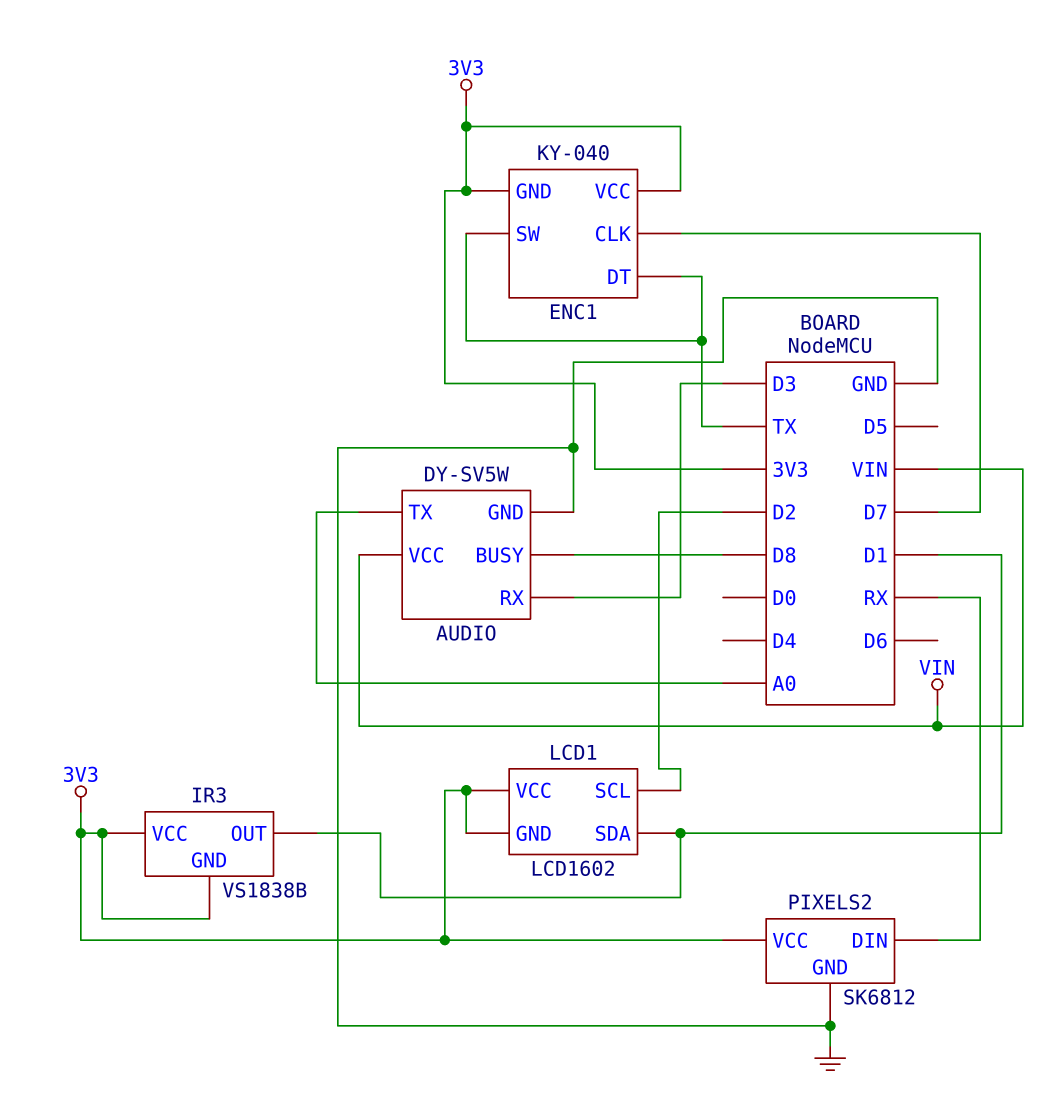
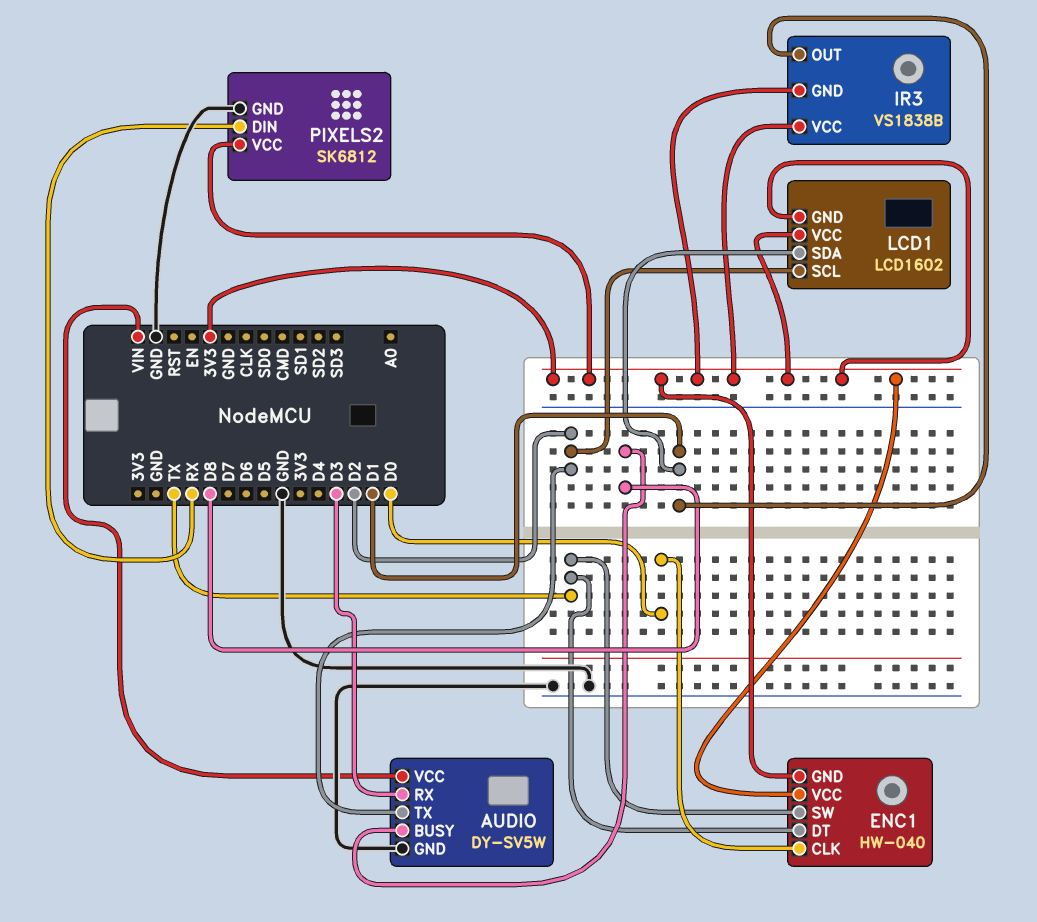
AUDIO pin TX: A0 -> D2
ENC1: KY-040 -> HW-040
ENC1 pin CLK: D7 -> D0

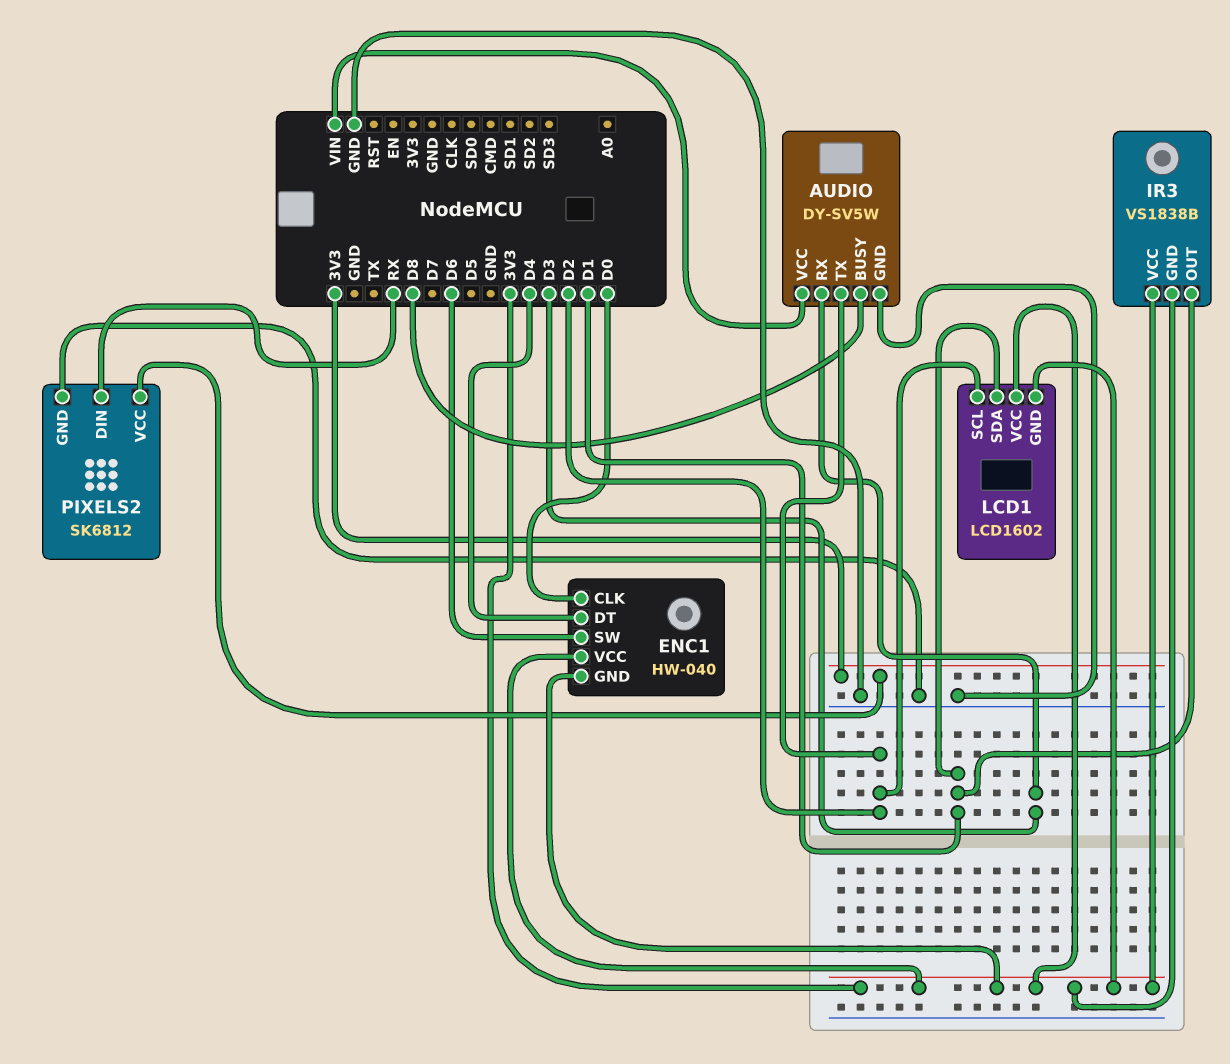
ENC1 pin DT: TX -> D4
ENC1 pin SW: TX -> D6

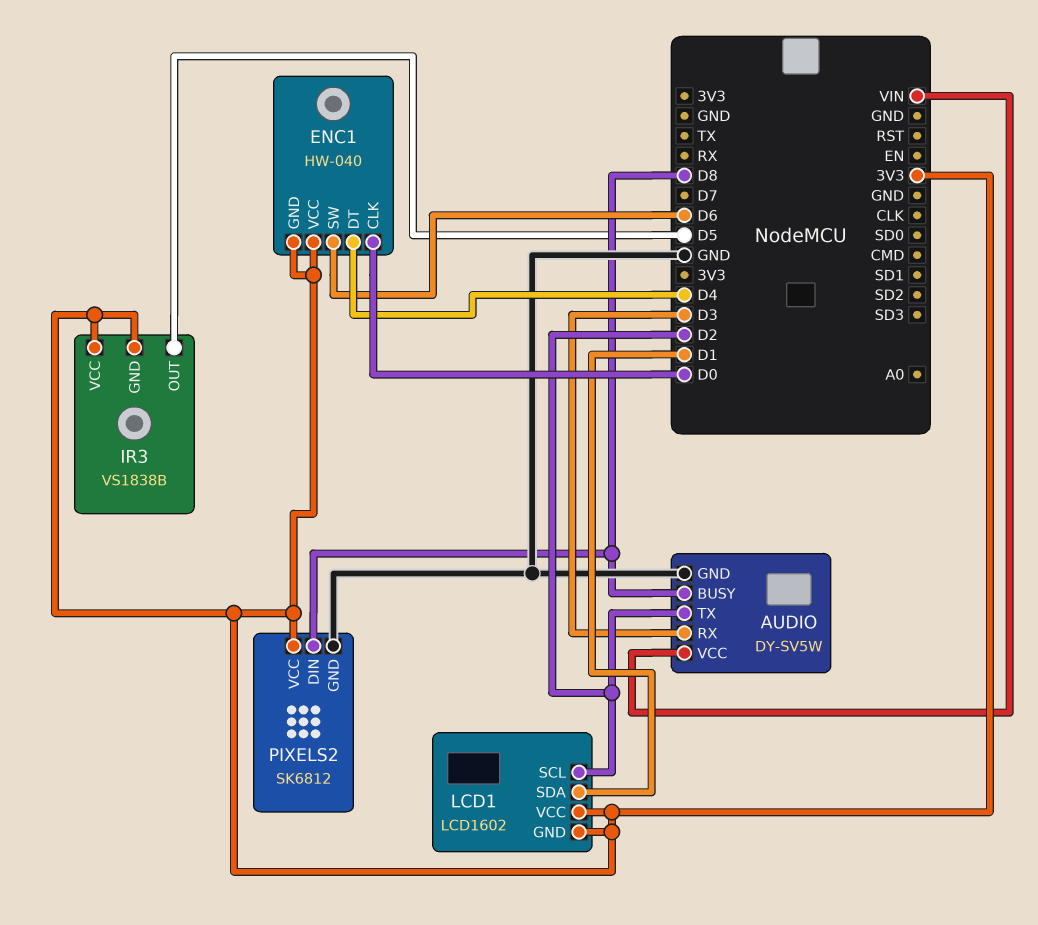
IR3 pin OUT: D1 -> D5
PIXELS2 pin DIN: RX -> D8

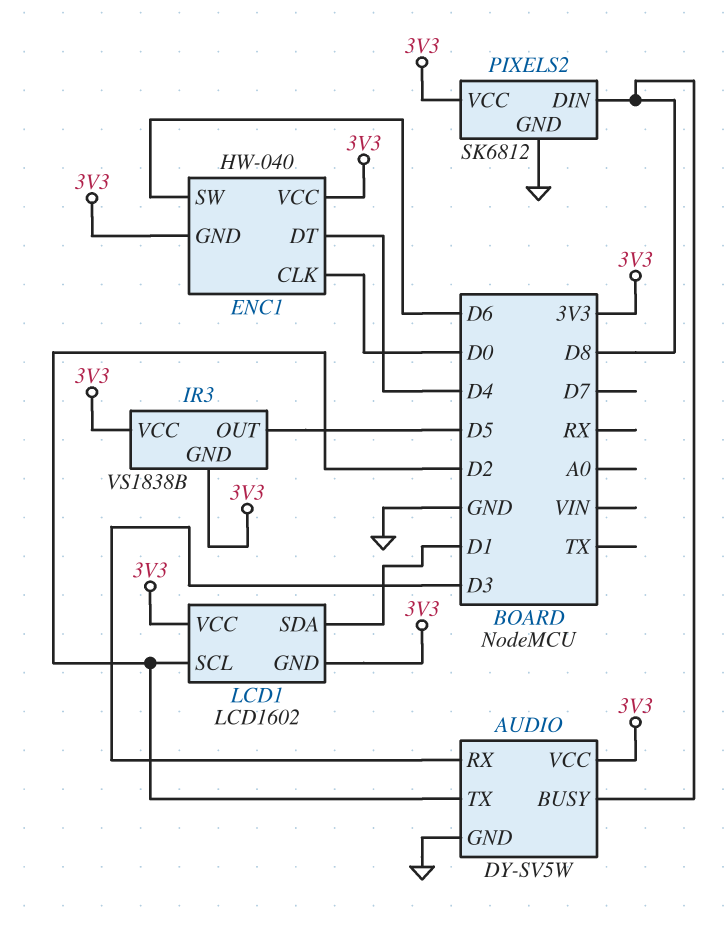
AUDIO pin VCC: VIN -> 3V3

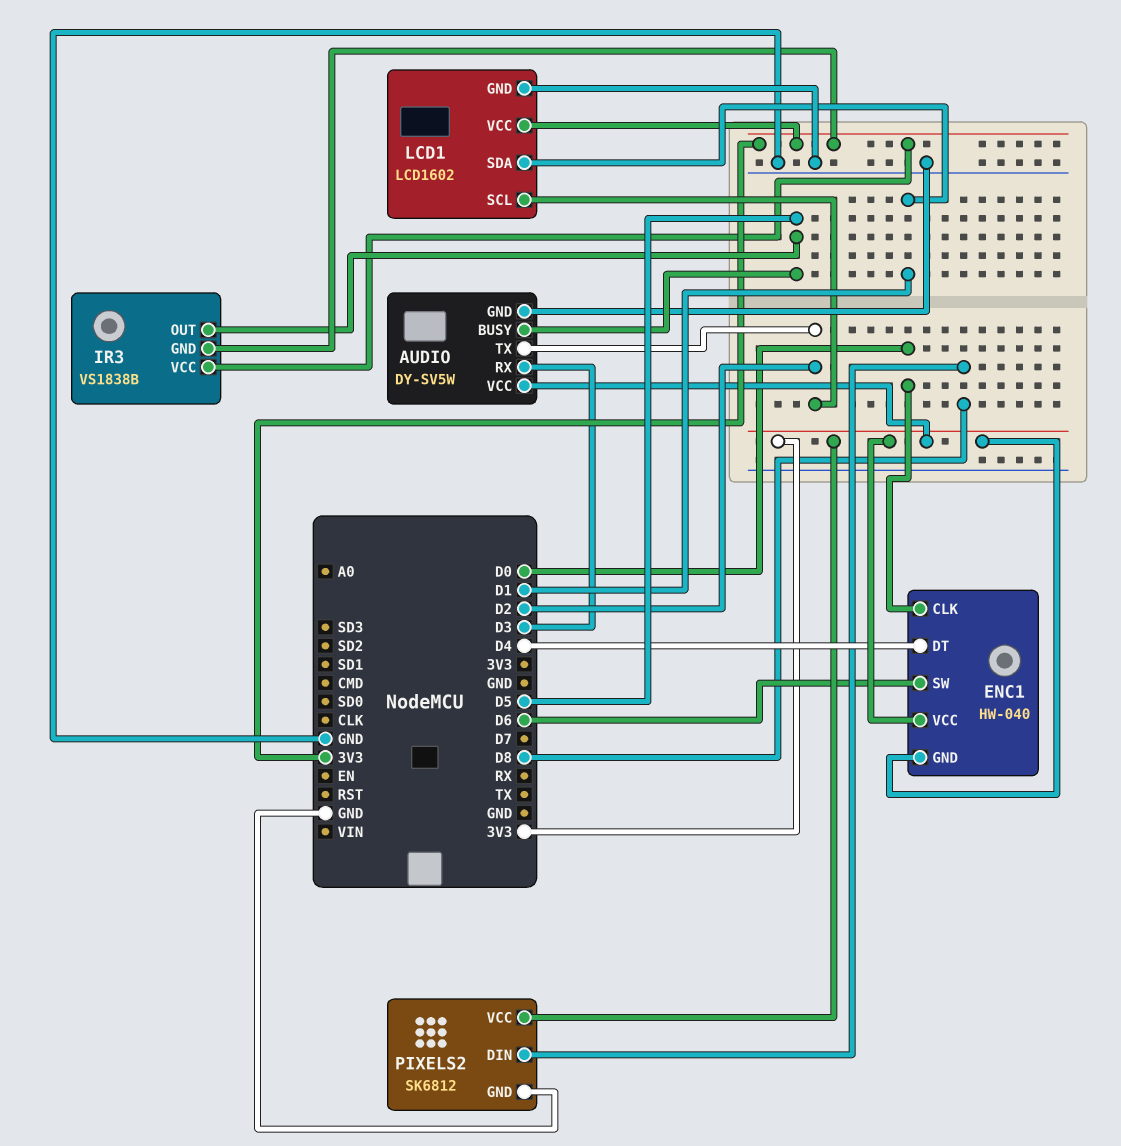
AUDIO pin BUSY: D8 -> D5
LCD1 pin GND: 3V3 -> GND

